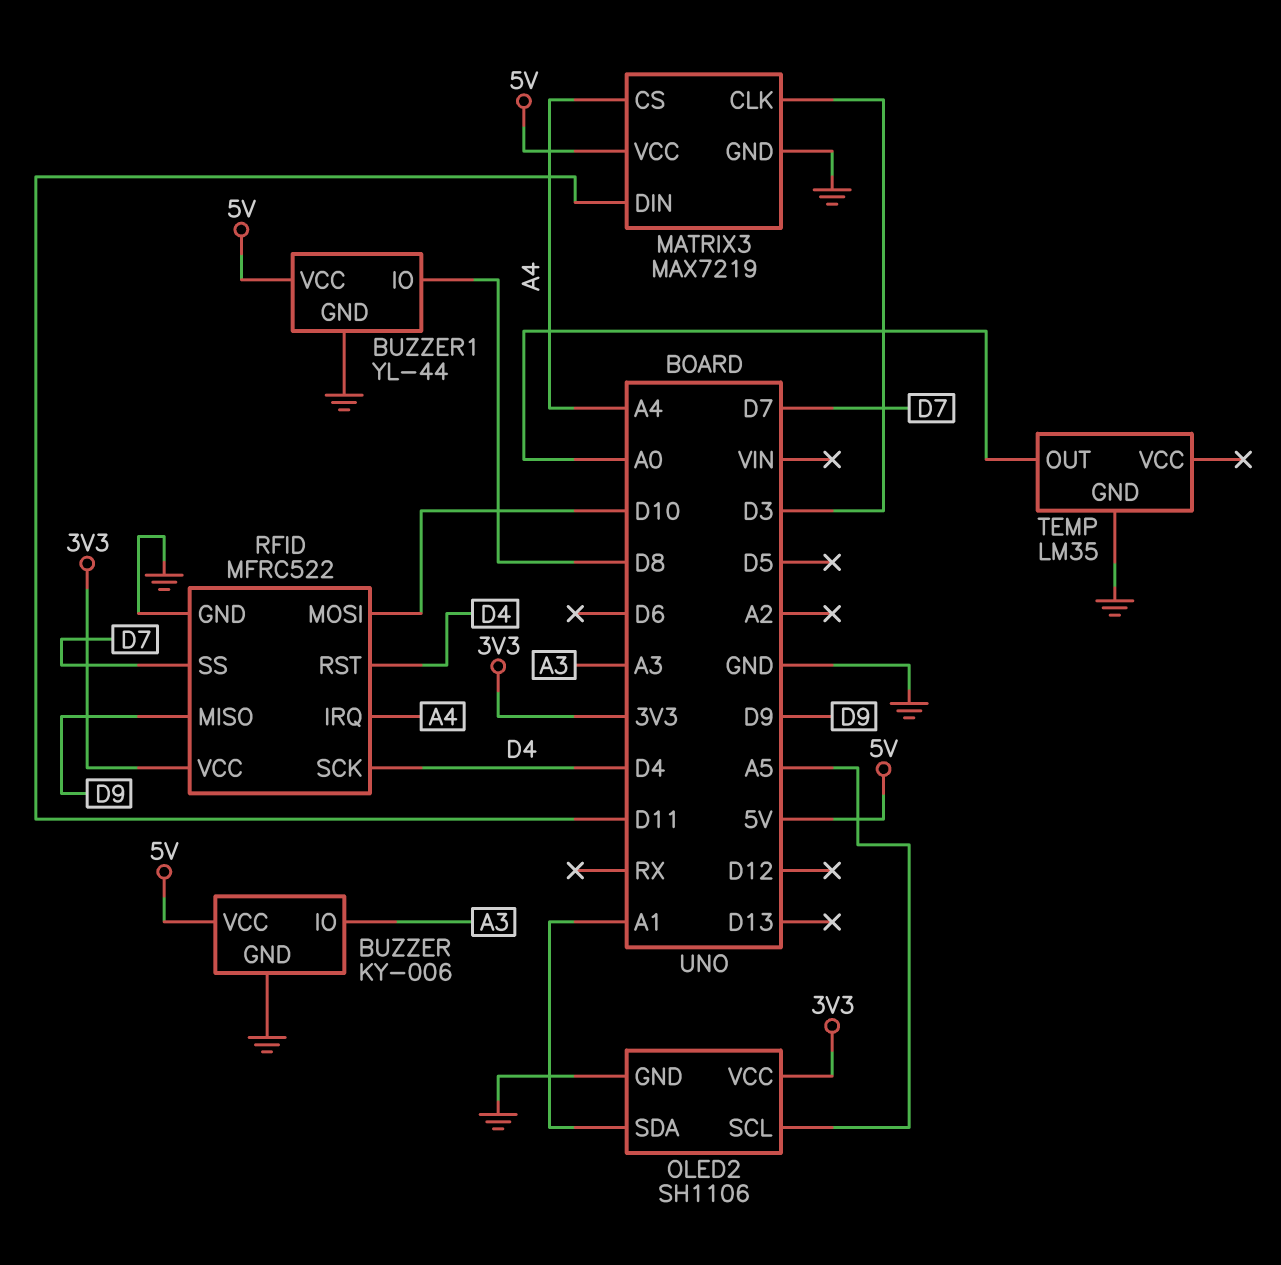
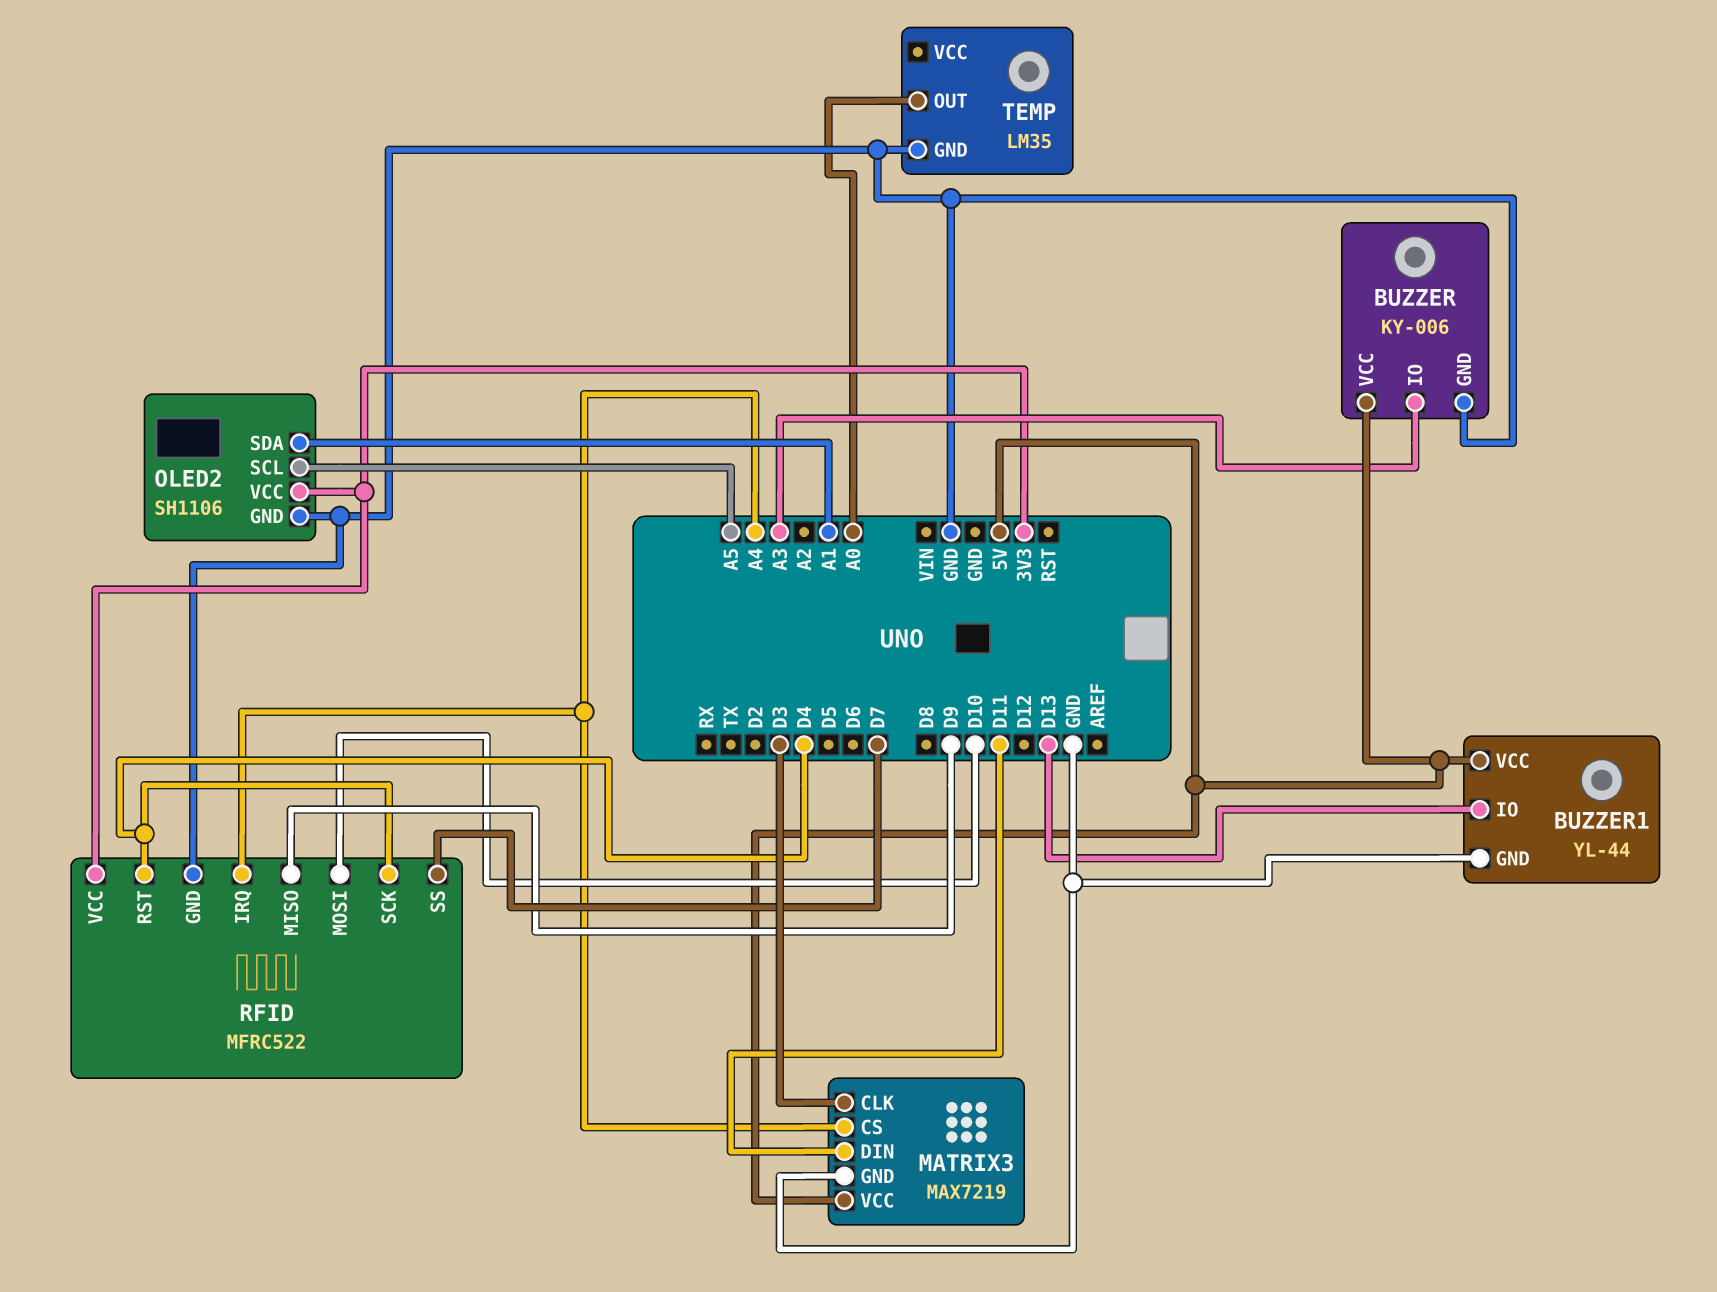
BUZZER1 pin IO: D8 -> D13

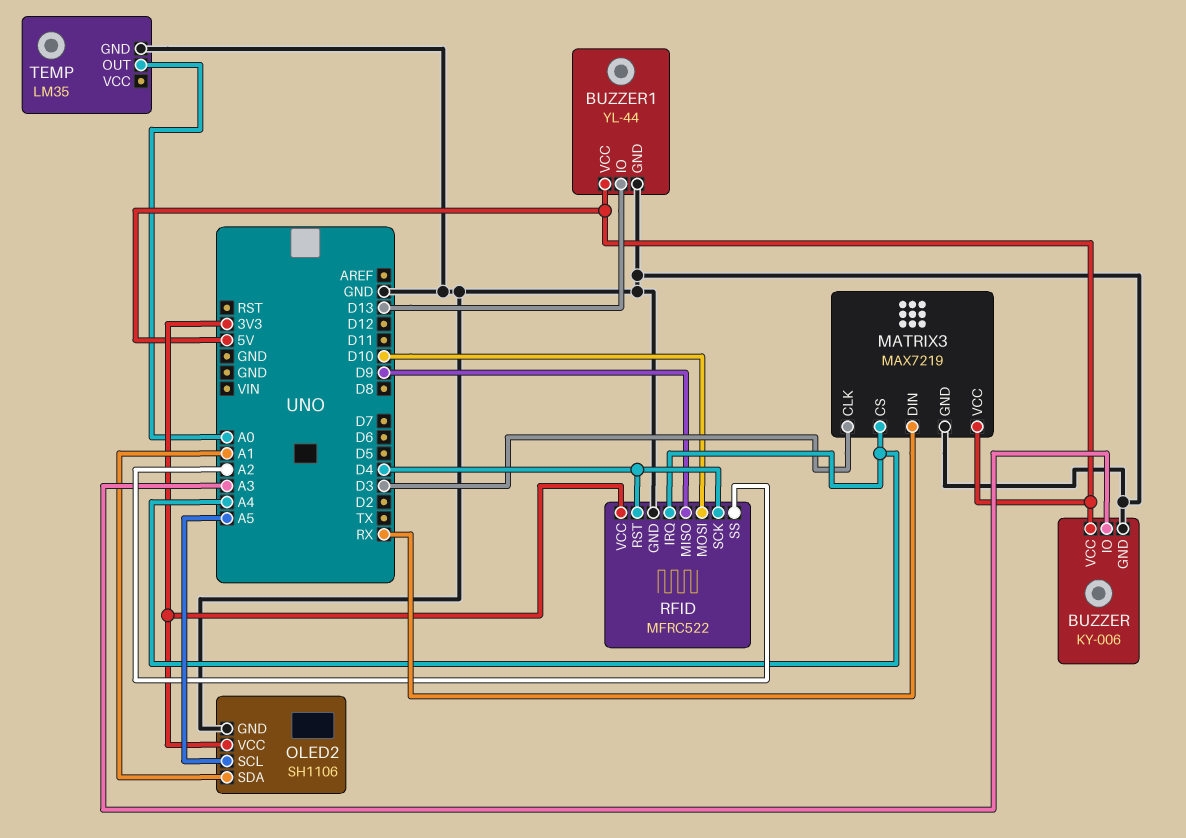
MATRIX3 pin DIN: D11 -> RX
RFID pin SS: D7 -> A2

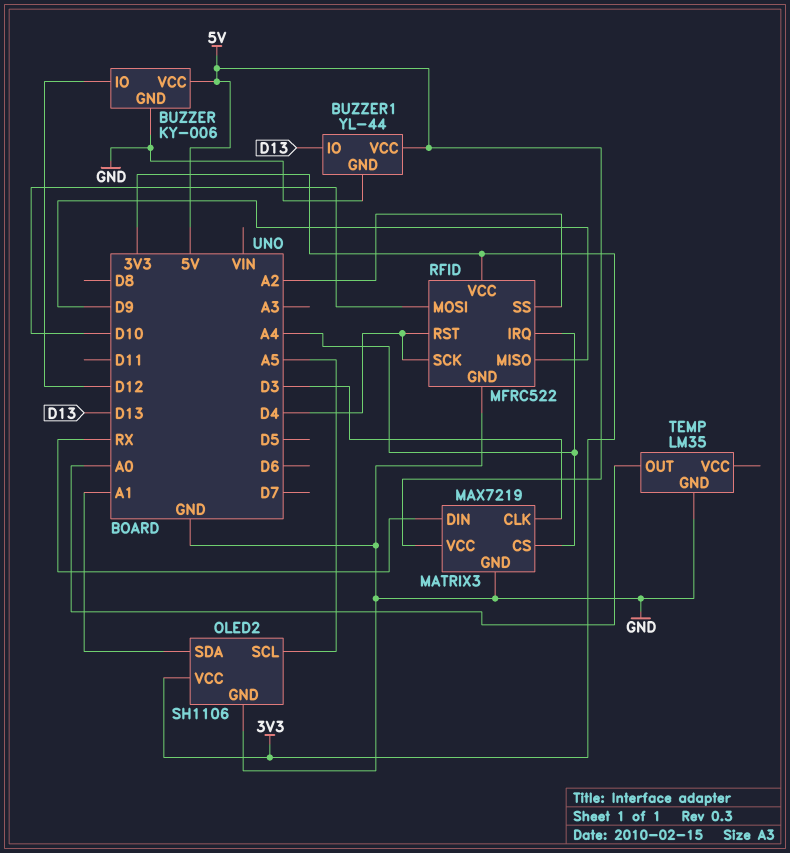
BUZZER pin IO: A3 -> D12

